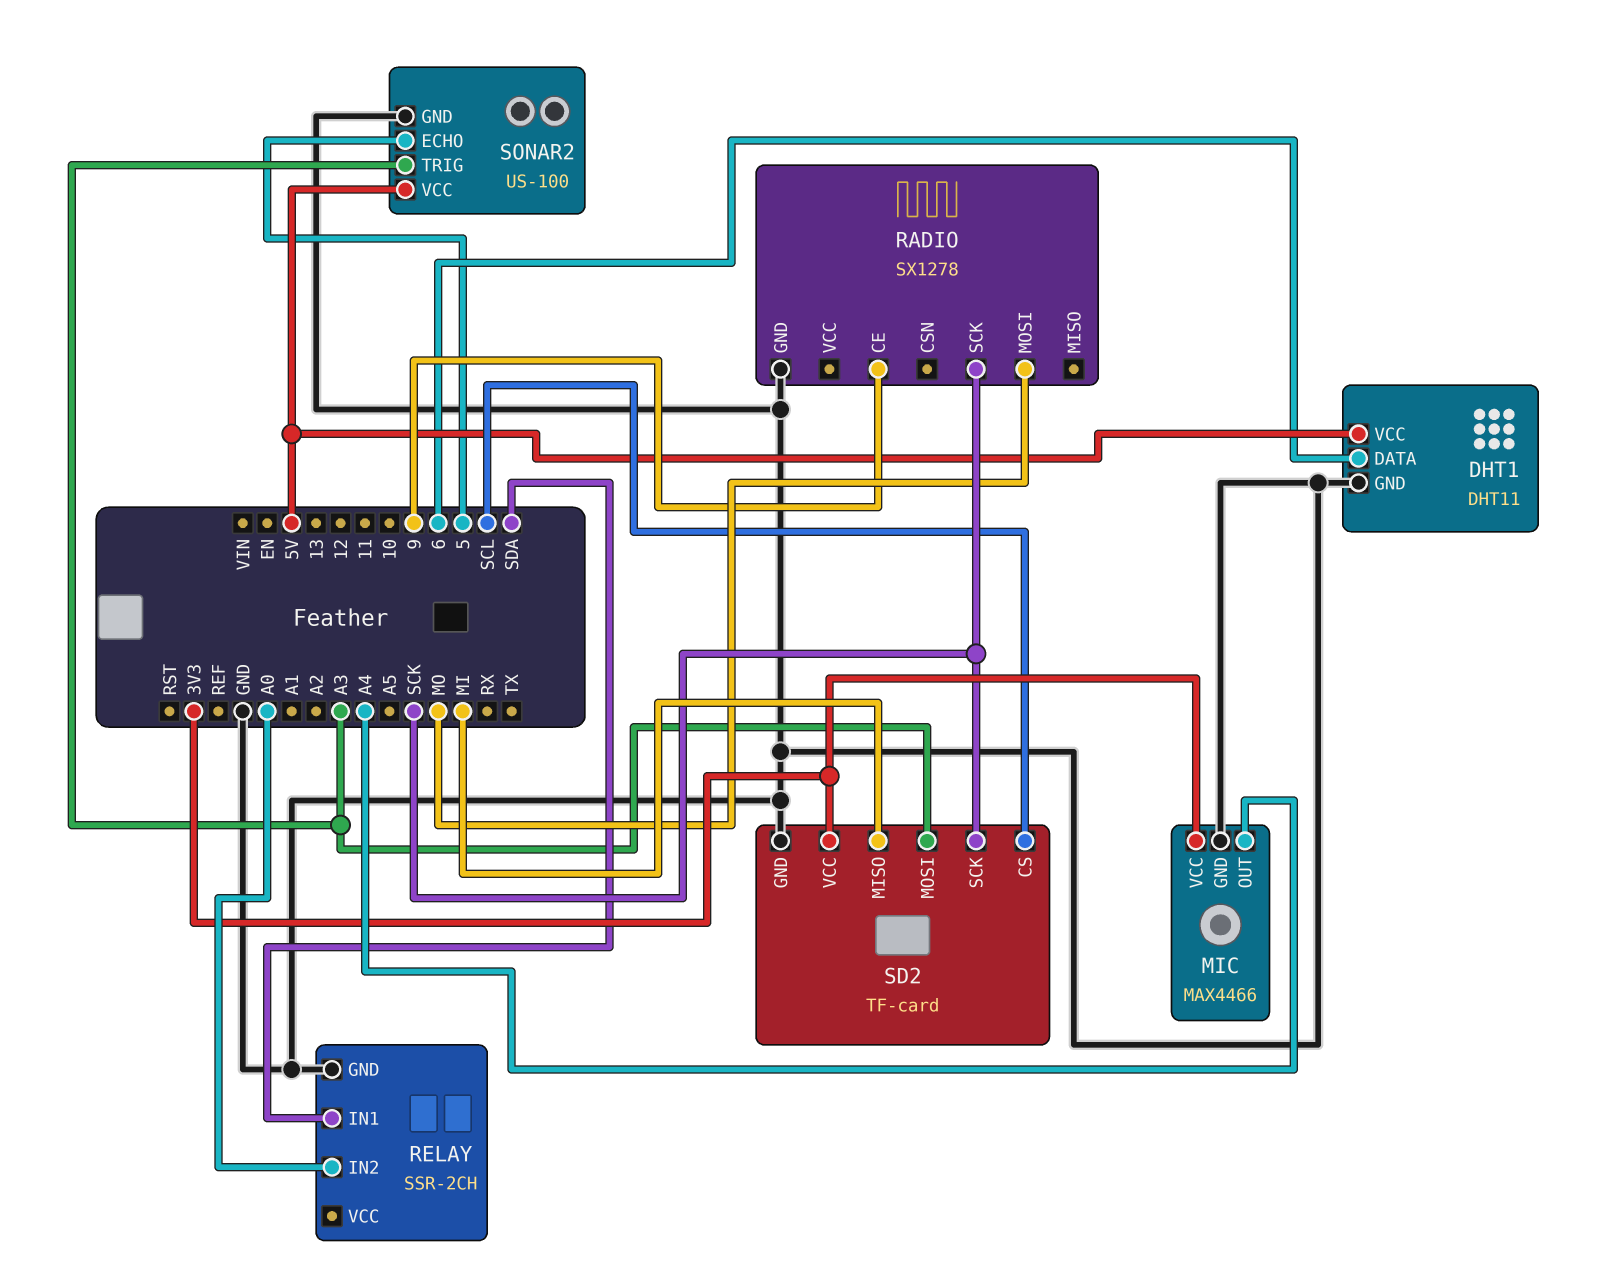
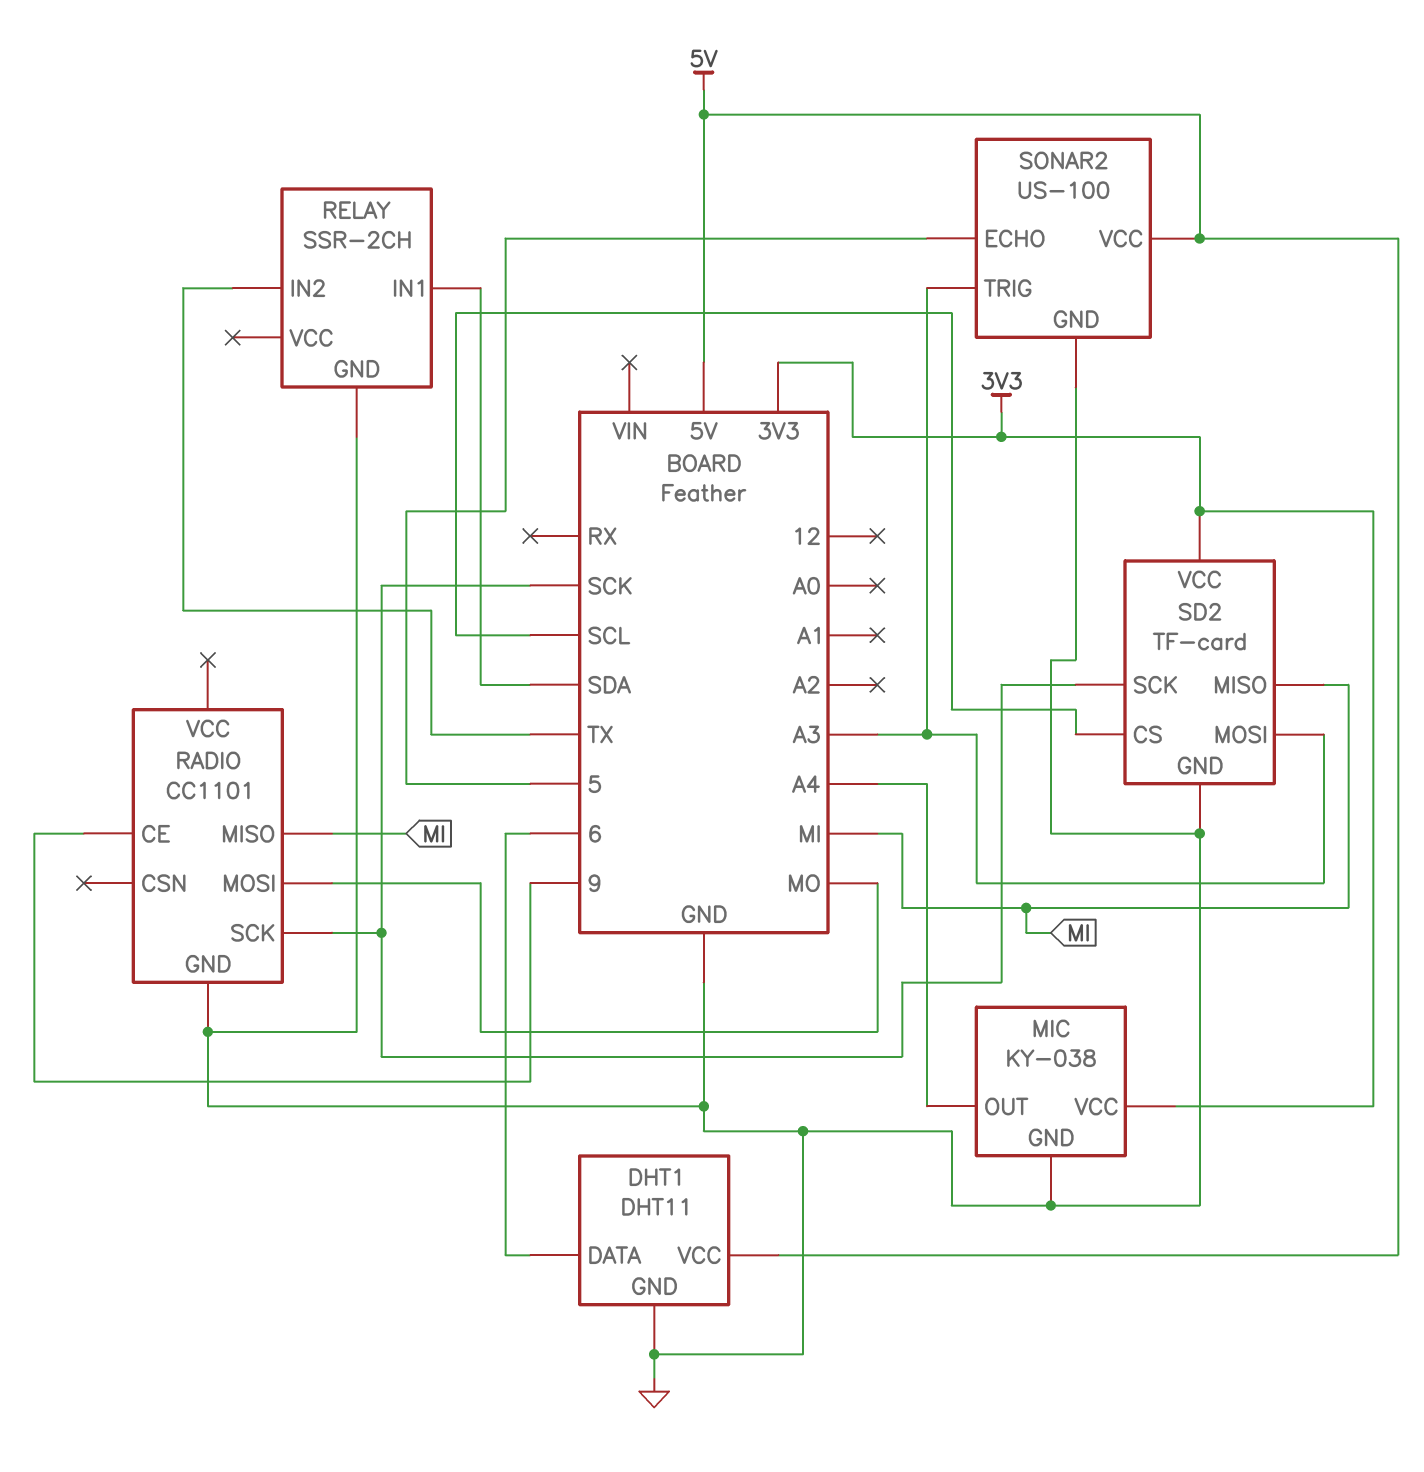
MIC: MAX4466 -> KY-038
RADIO: SX1278 -> CC1101
RADIO pin MISO: none -> MI
RELAY pin IN2: A0 -> TX

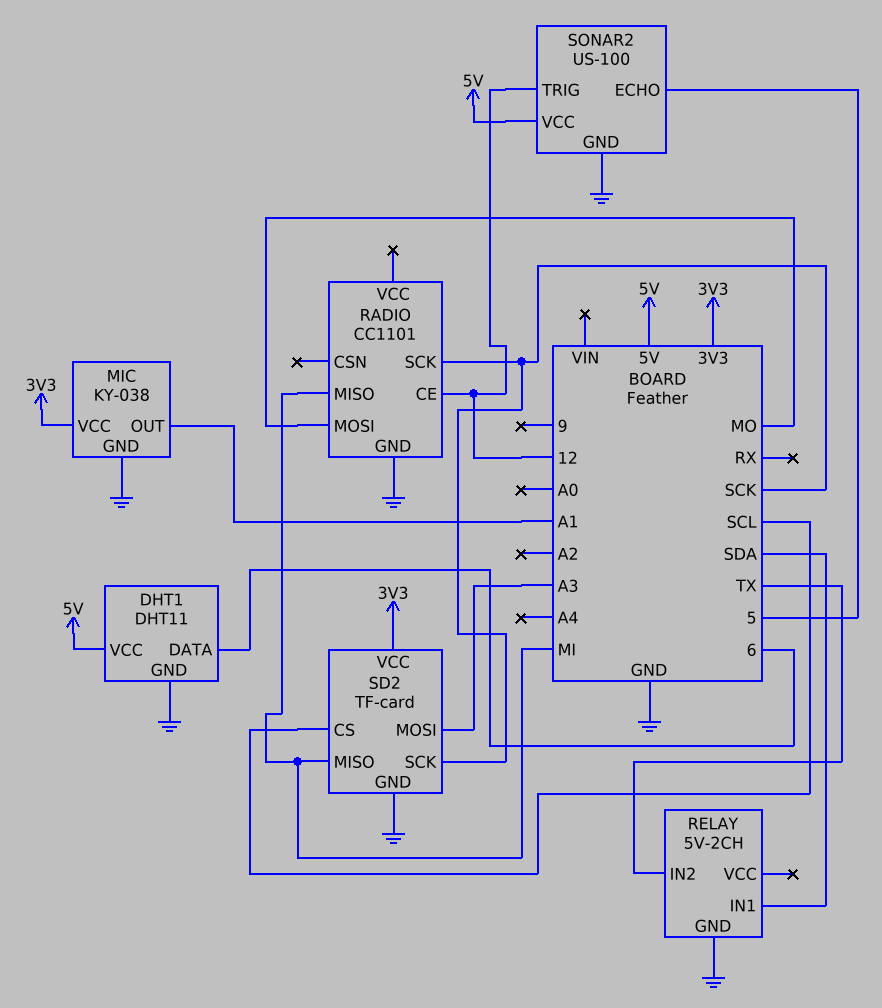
MIC pin OUT: A4 -> A1
RADIO pin CE: 9 -> 12
RELAY: SSR-2CH -> 5V-2CH
SONAR2 pin TRIG: A3 -> 12

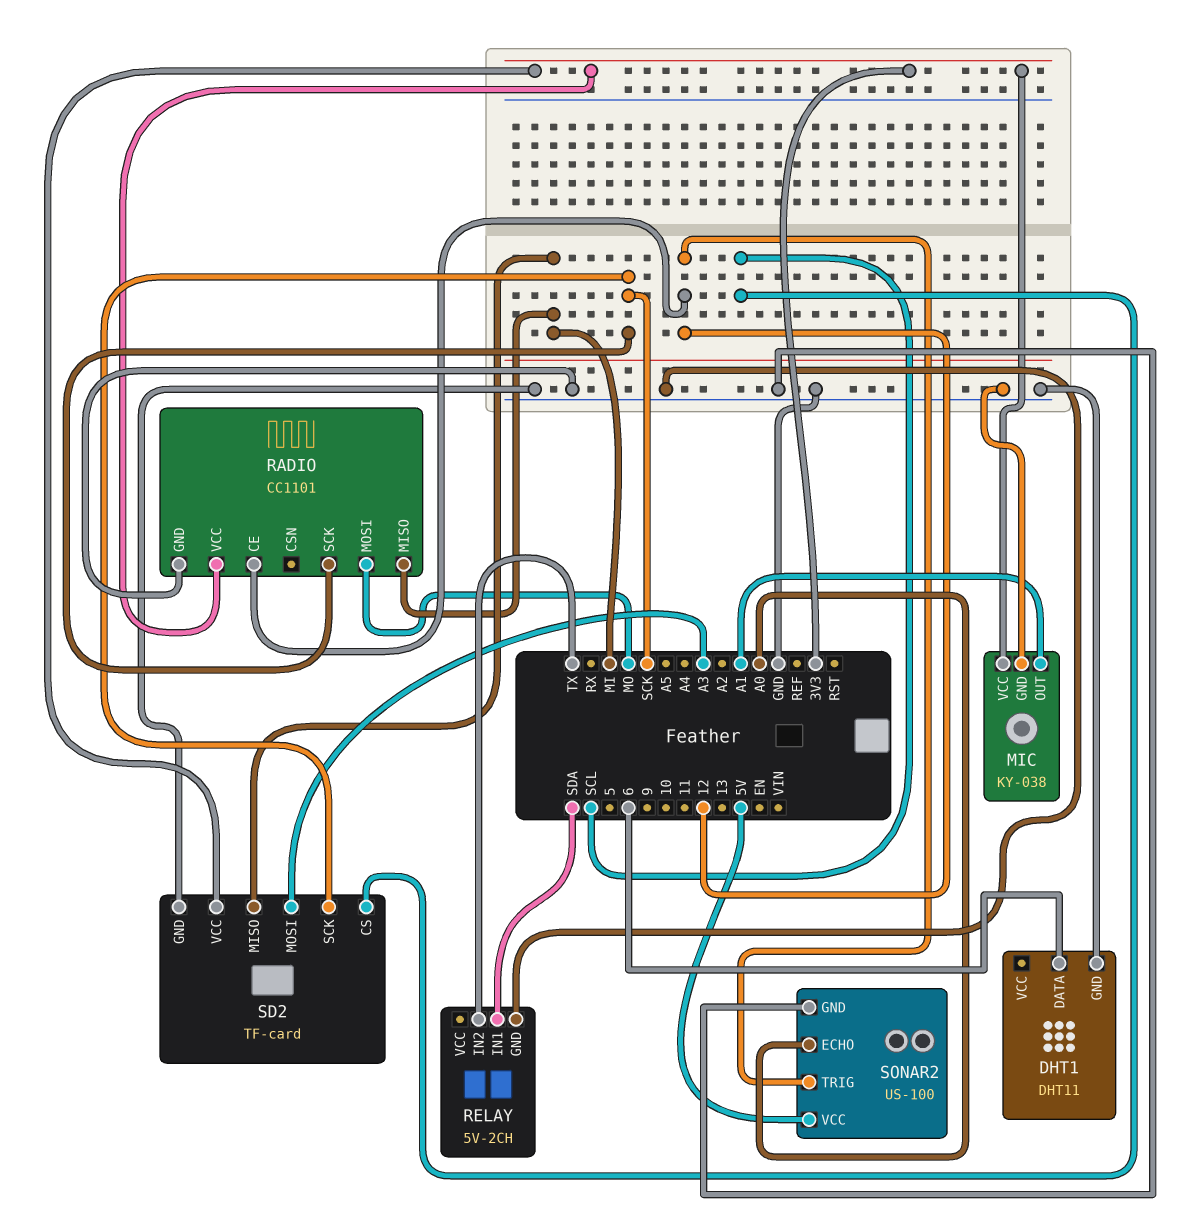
DHT1 pin VCC: 5V -> none
RADIO pin VCC: none -> 3V3
SONAR2 pin ECHO: 5 -> A0

